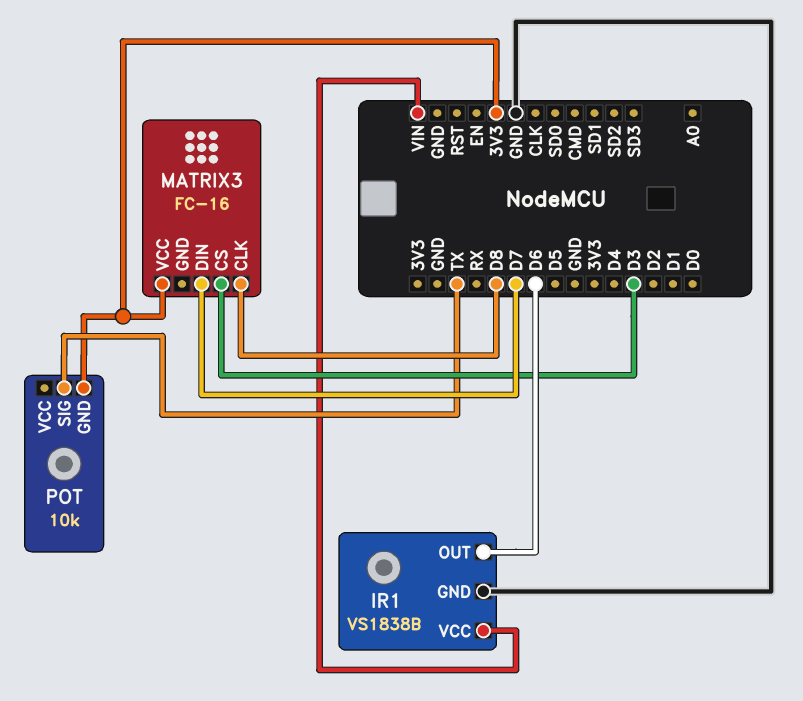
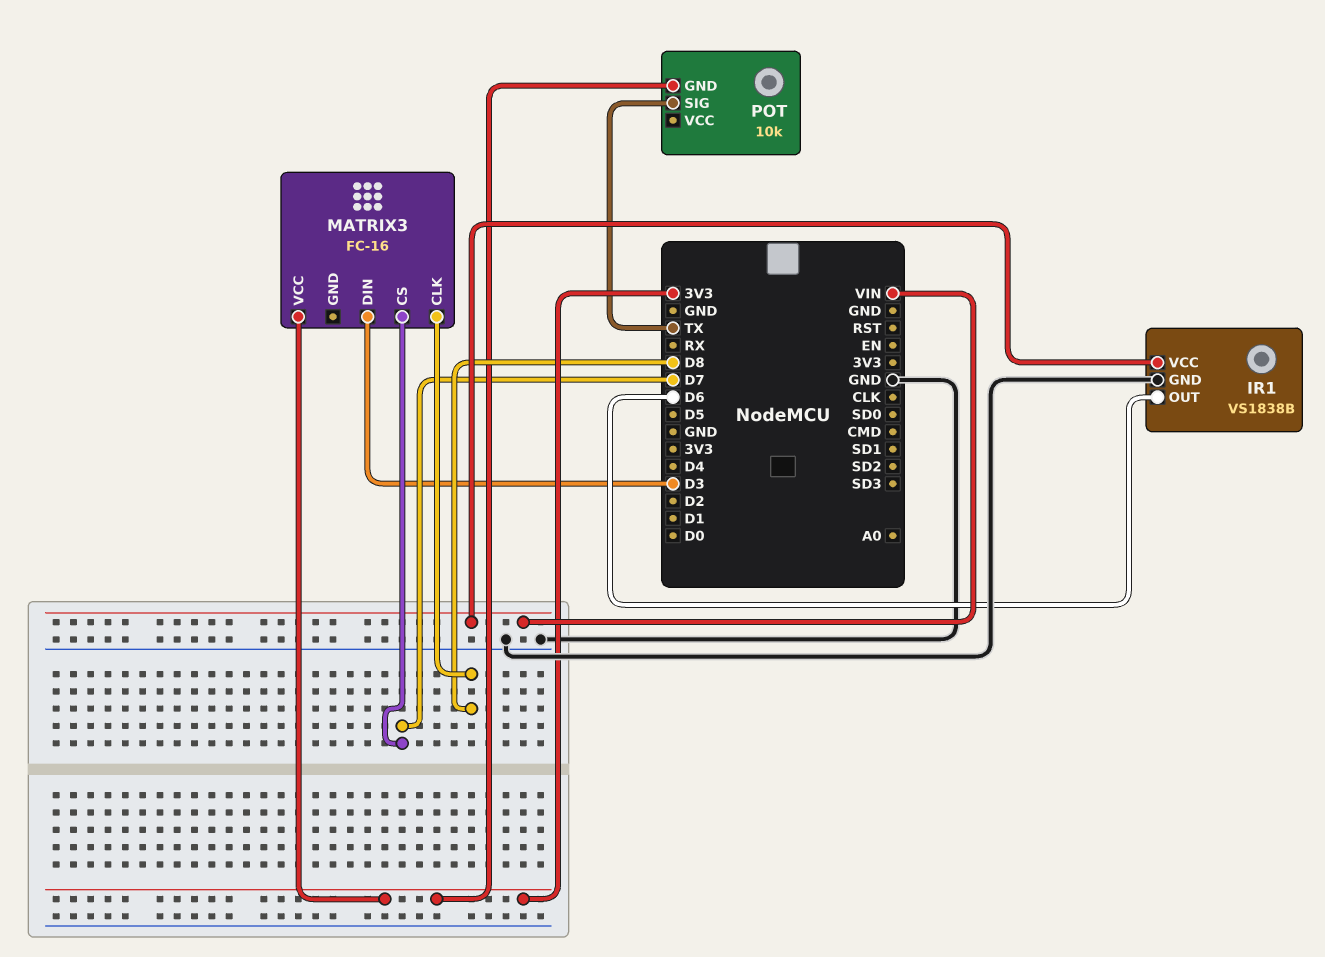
MATRIX3 pin CS: D3 -> D7
MATRIX3 pin DIN: D7 -> D3

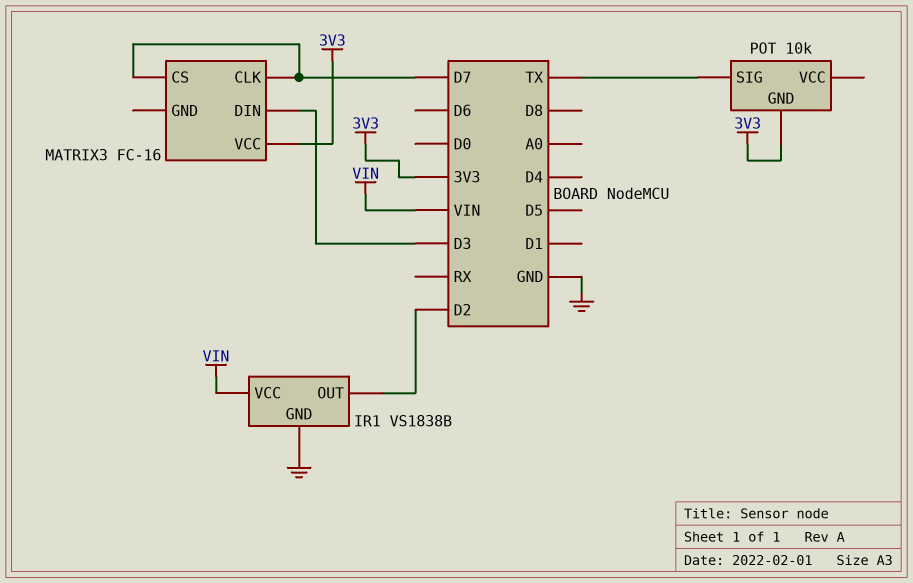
IR1 pin OUT: D6 -> D2
MATRIX3 pin CLK: D8 -> D7

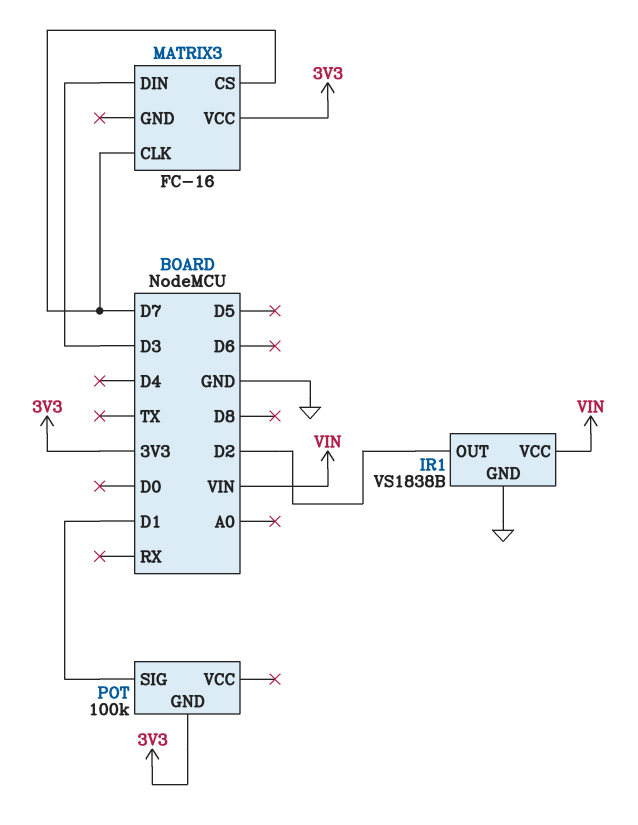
POT: 10k -> 100k
POT pin SIG: TX -> D1

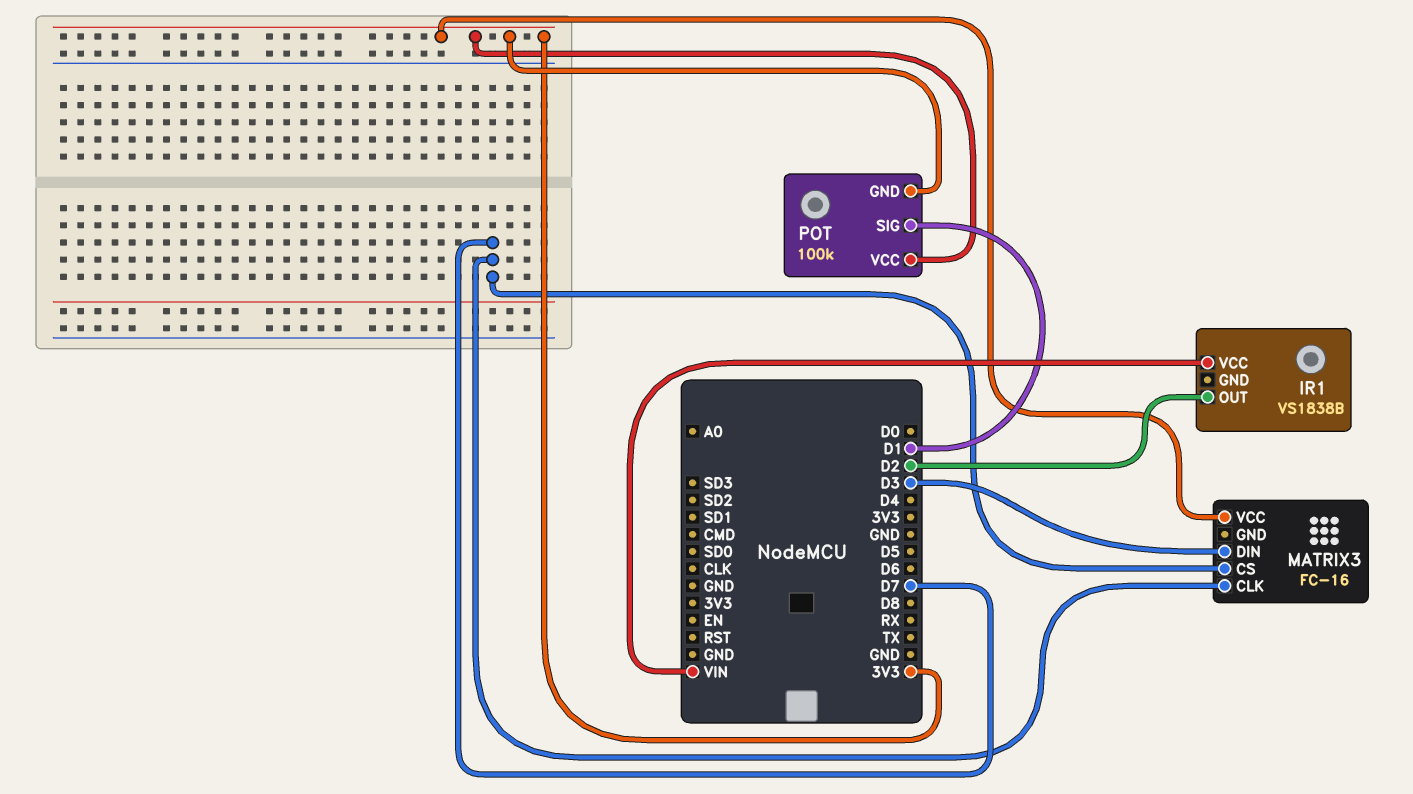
IR1 pin GND: GND -> none
POT pin VCC: none -> 3V3

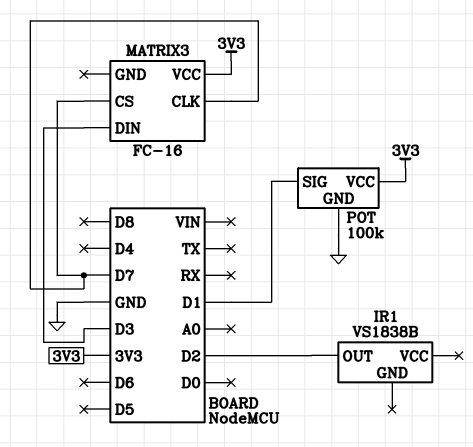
IR1 pin VCC: VIN -> none
POT pin GND: 3V3 -> GND

